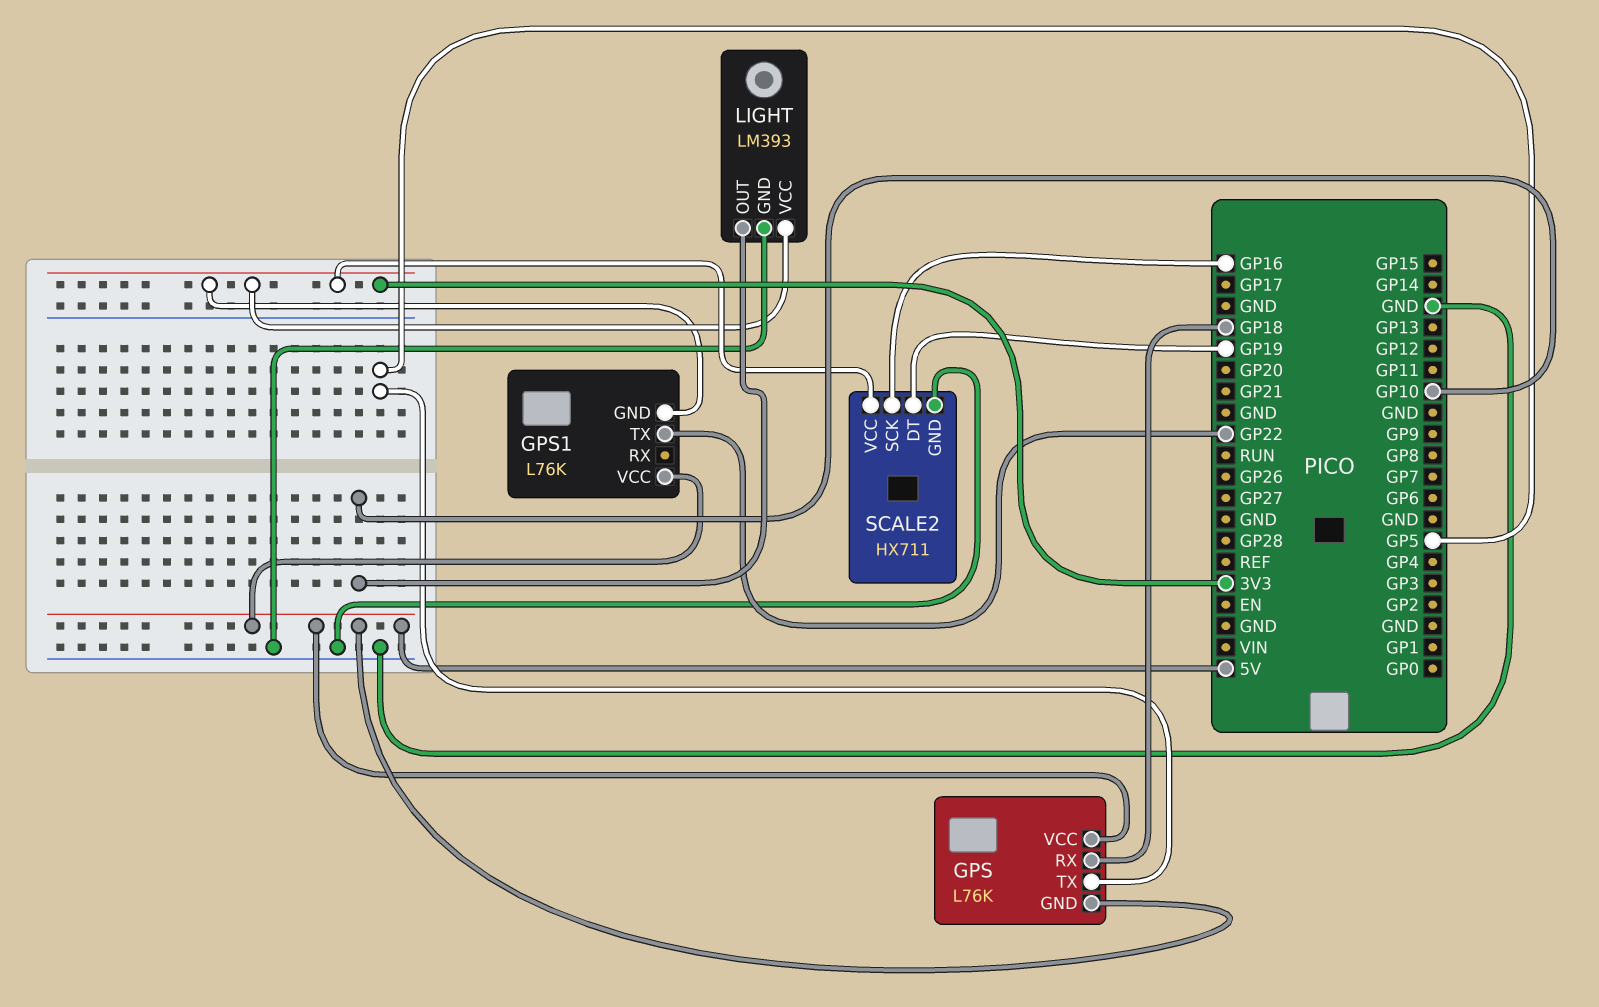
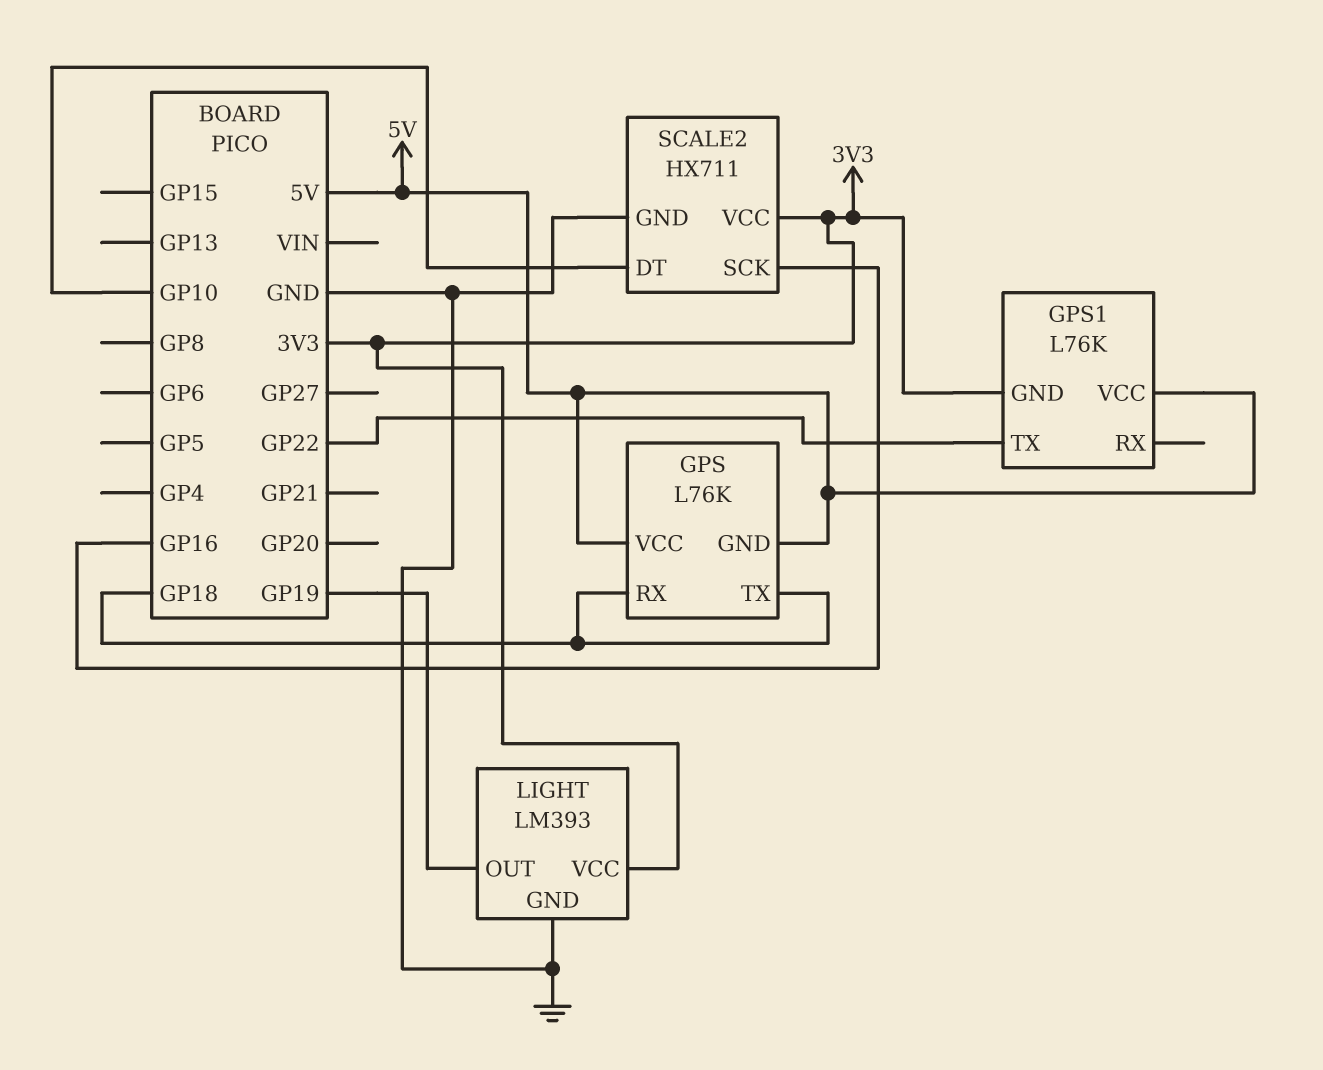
GPS pin TX: GP5 -> GP18
LIGHT pin OUT: GP10 -> GP19
SCALE2 pin DT: GP19 -> GP10

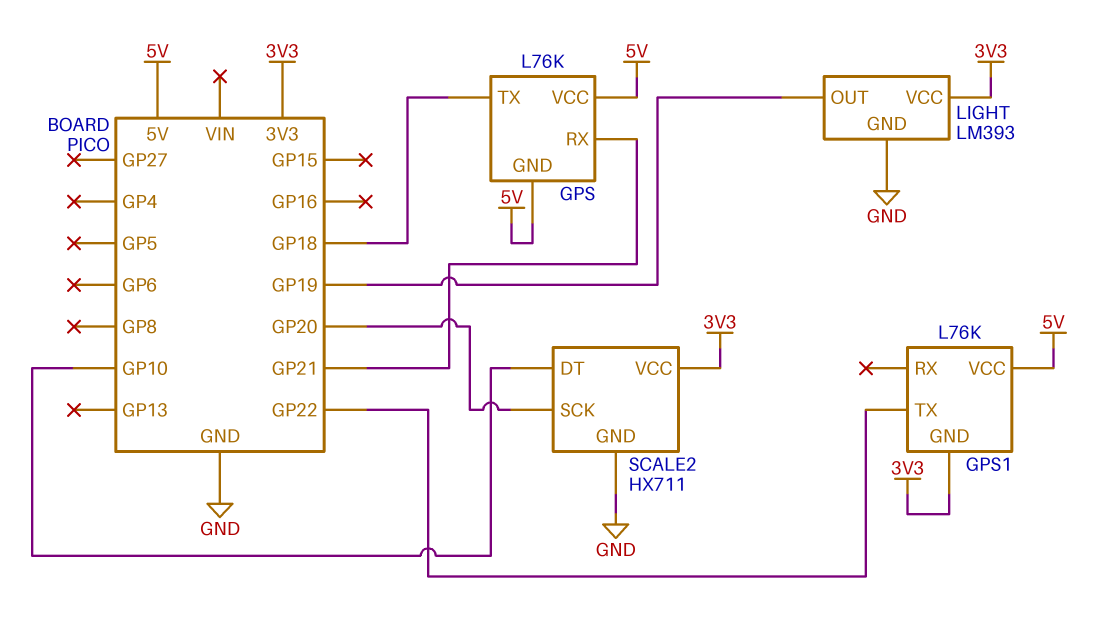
GPS pin RX: GP18 -> GP21
SCALE2 pin SCK: GP16 -> GP20

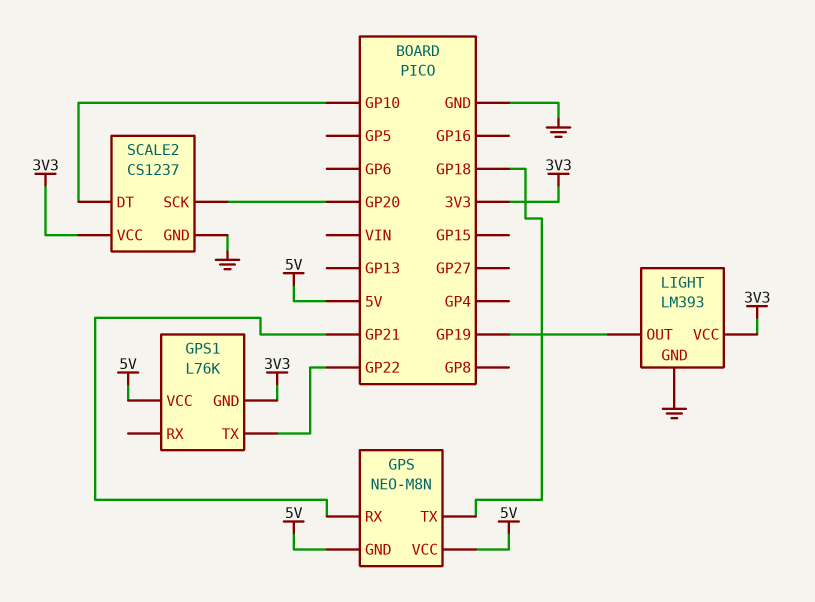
GPS: L76K -> NEO-M8N
SCALE2: HX711 -> CS1237

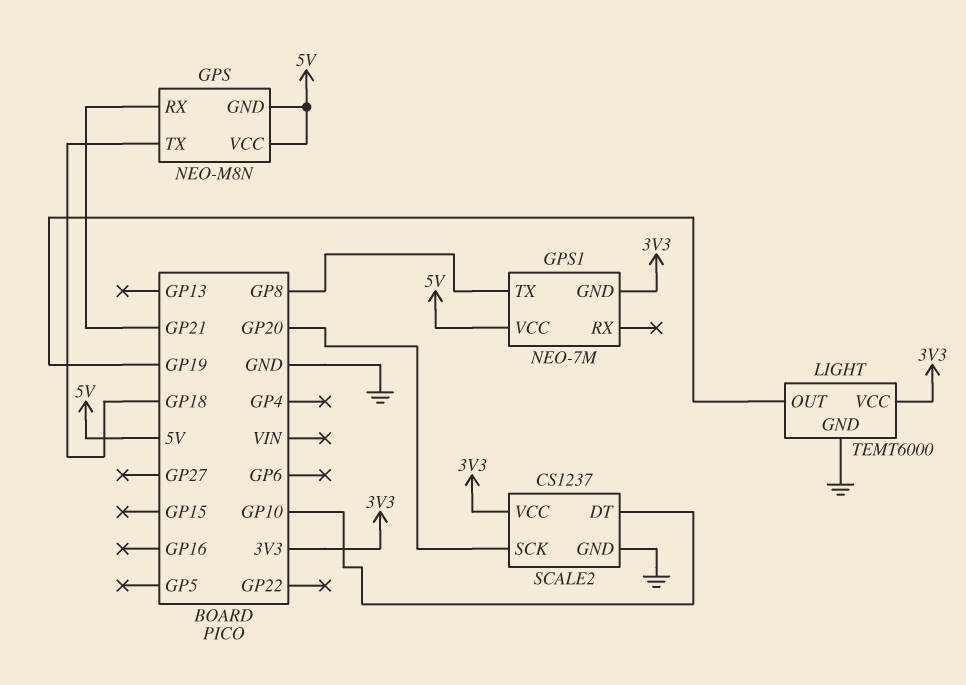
GPS1: L76K -> NEO-7M
GPS1 pin TX: GP22 -> GP8
LIGHT: LM393 -> TEMT6000

